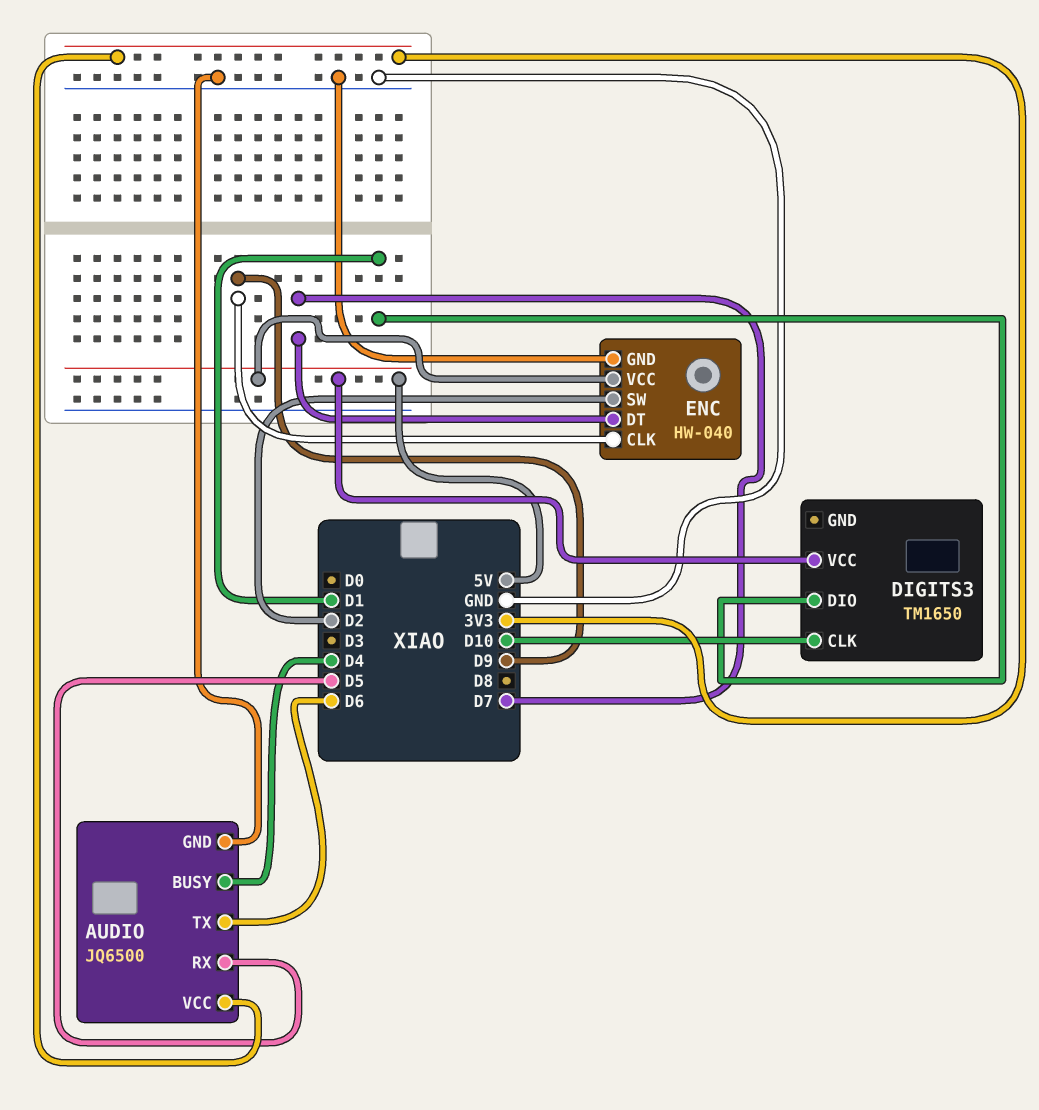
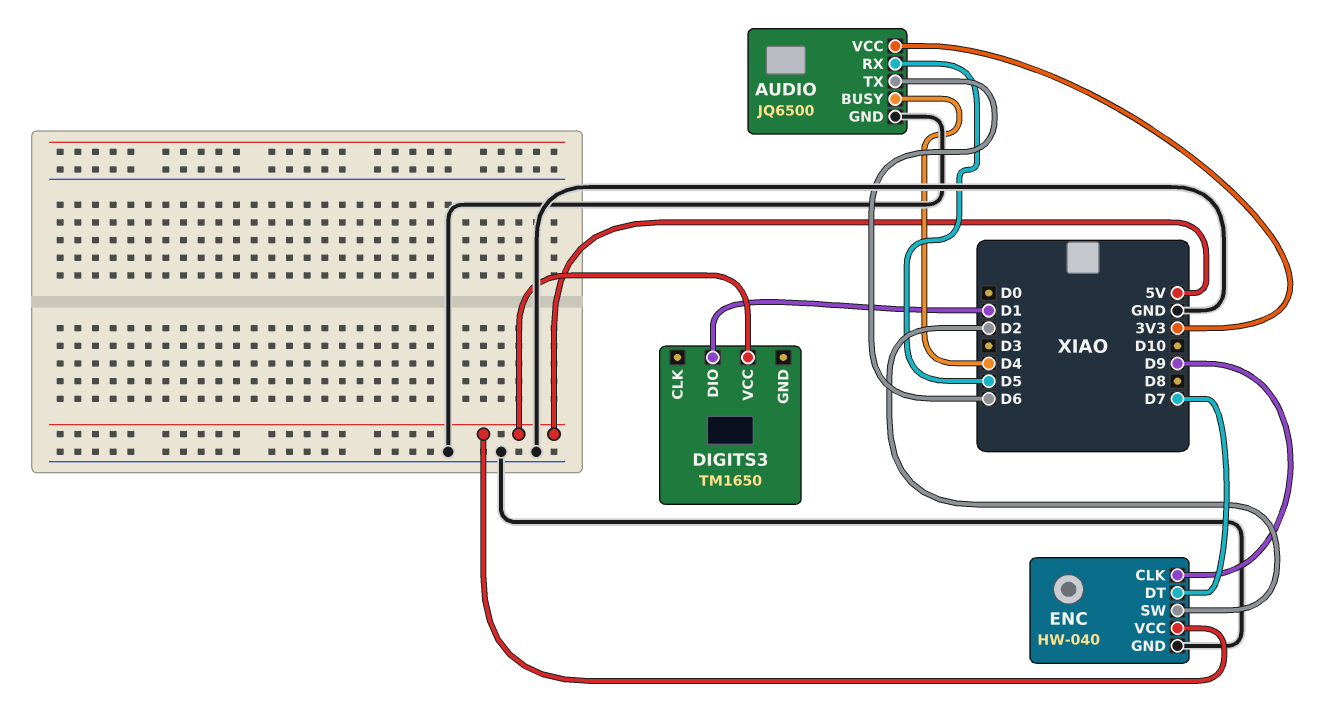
DIGITS3 pin CLK: D10 -> none

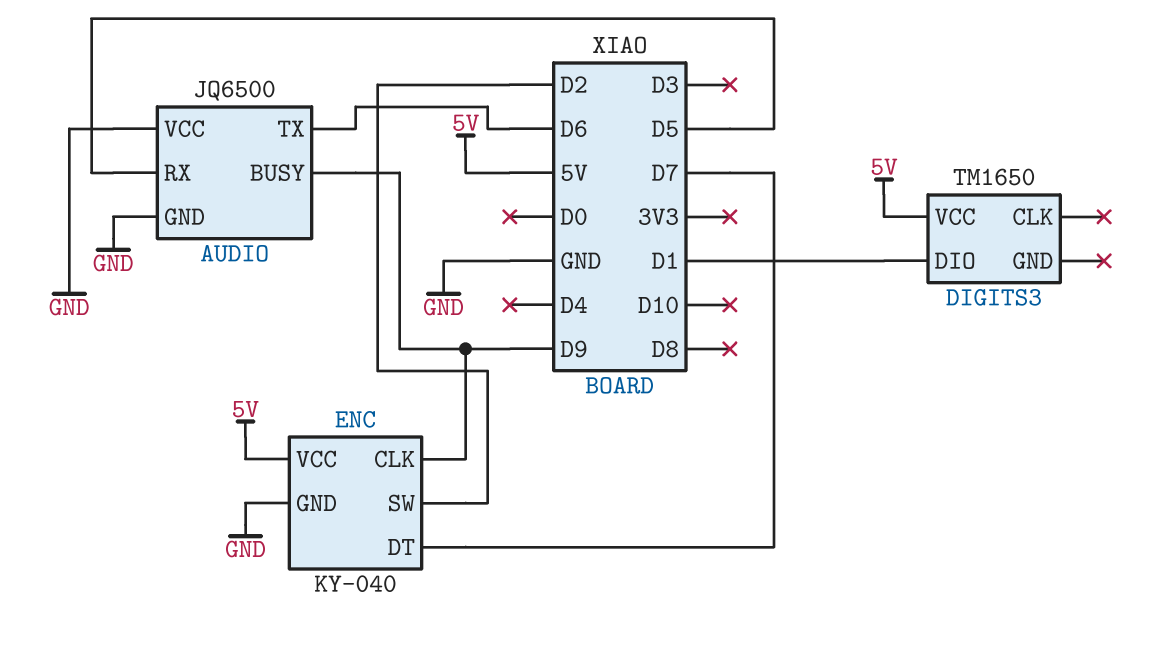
AUDIO pin BUSY: D4 -> D9
AUDIO pin VCC: 3V3 -> GND
ENC: HW-040 -> KY-040

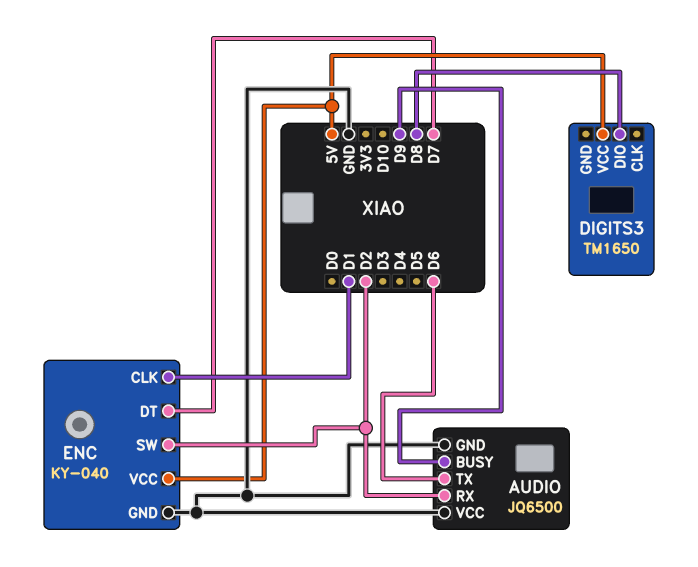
AUDIO pin RX: D5 -> D2
DIGITS3 pin DIO: D1 -> D8
ENC pin CLK: D9 -> D1

